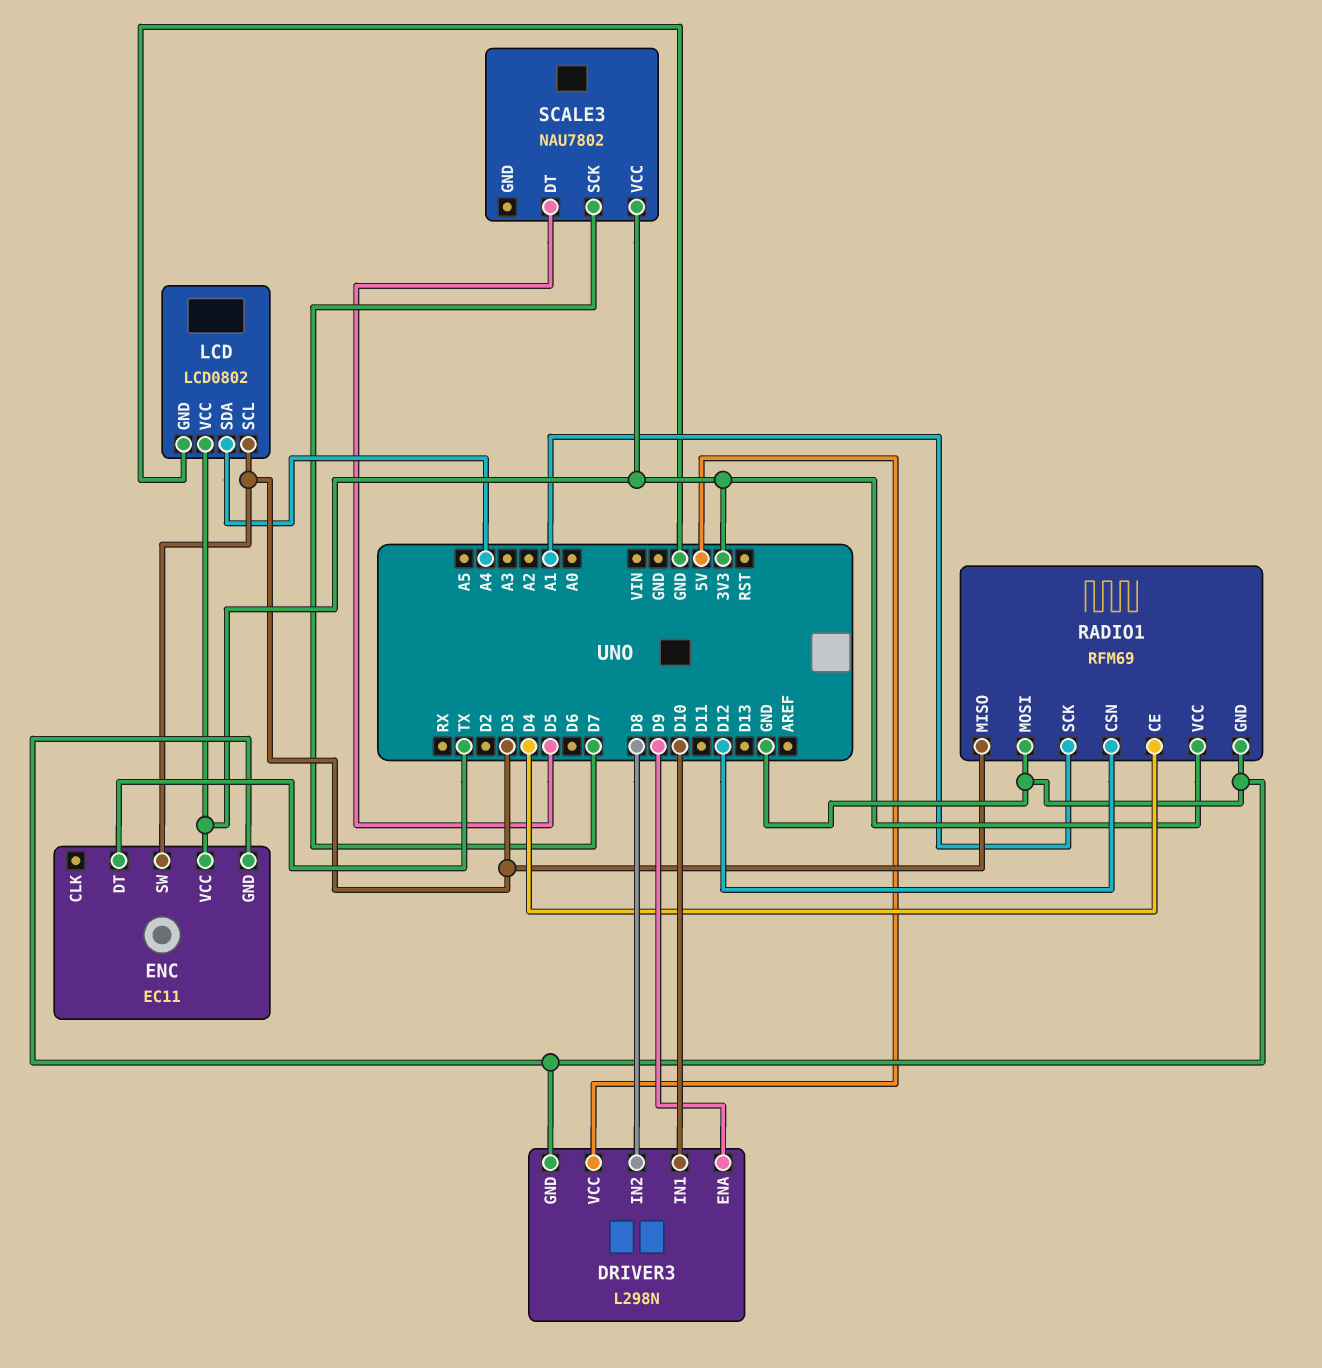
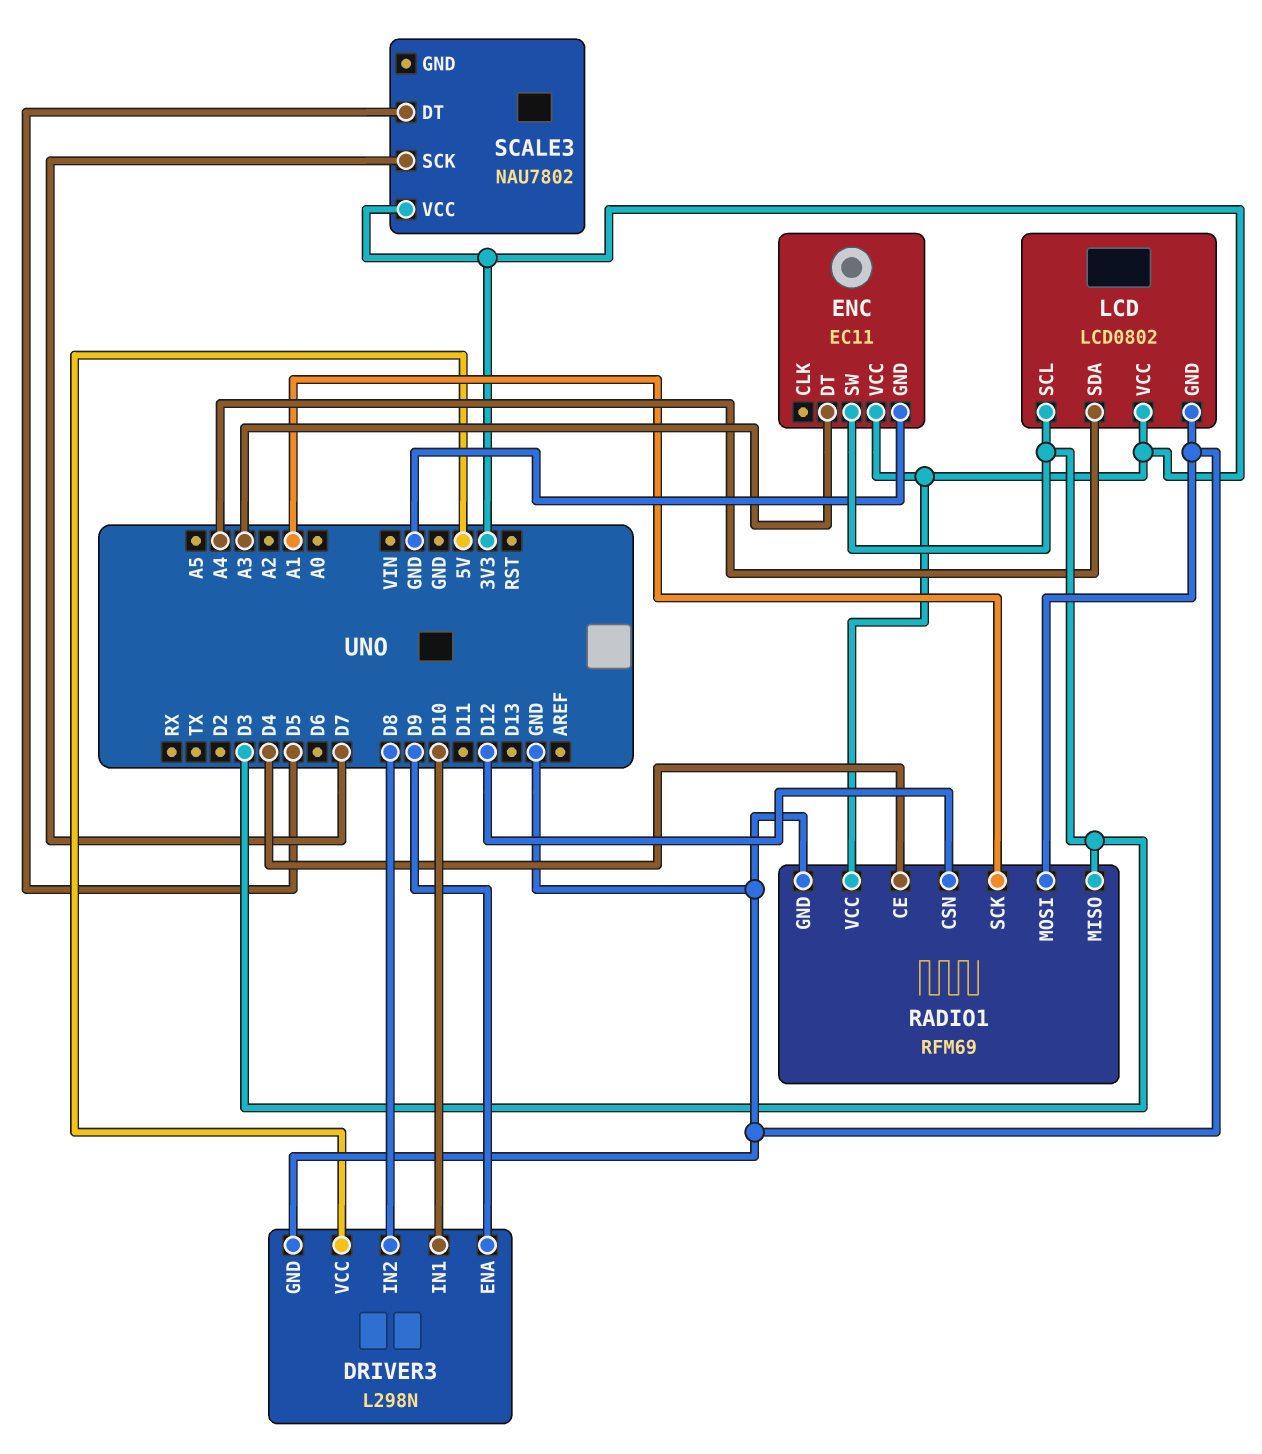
ENC pin DT: TX -> A3

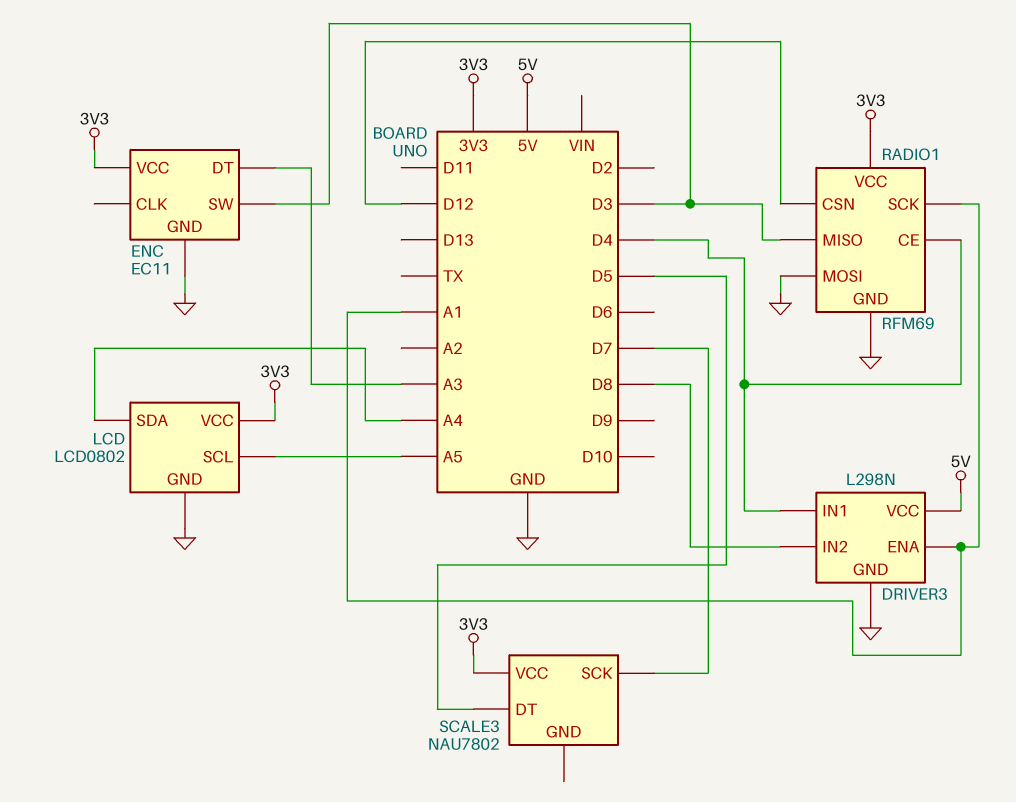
DRIVER3 pin ENA: D9 -> A1
DRIVER3 pin IN1: D10 -> D4
LCD pin SCL: D3 -> A5

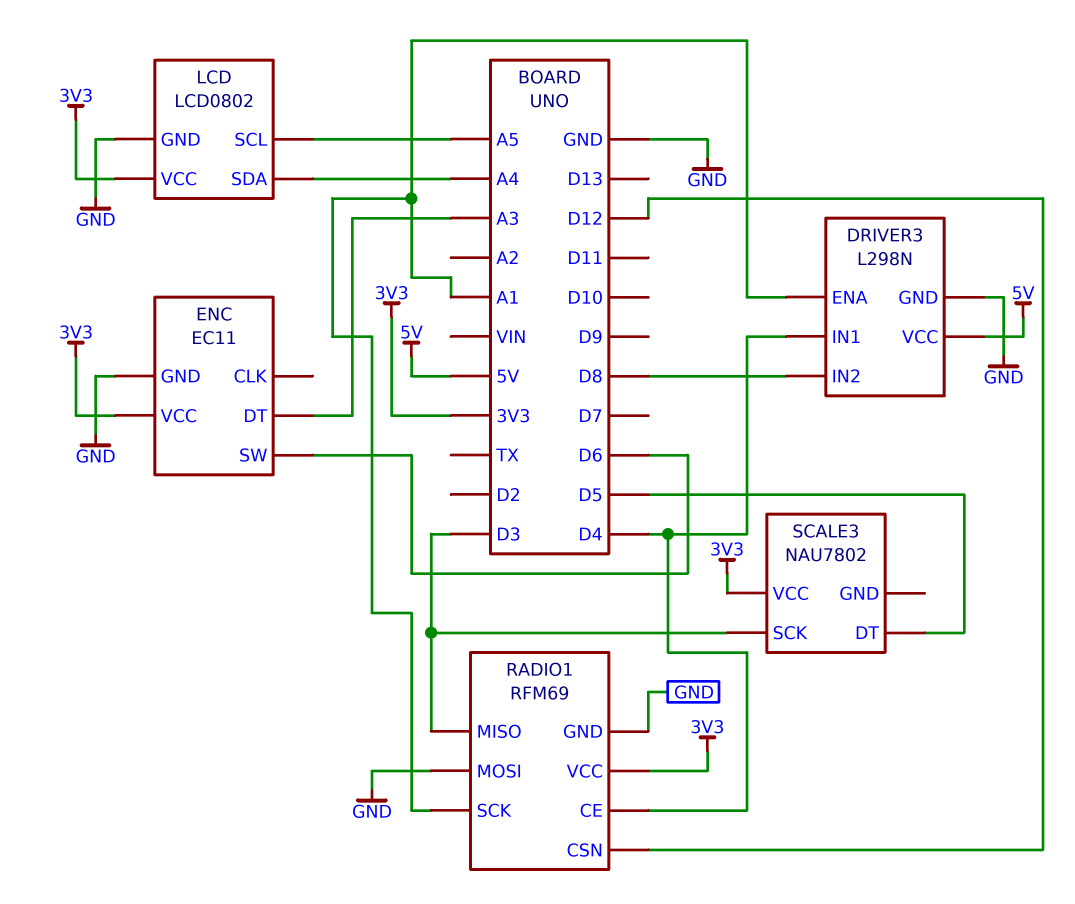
ENC pin SW: D3 -> D6
SCALE3 pin SCK: D7 -> D3

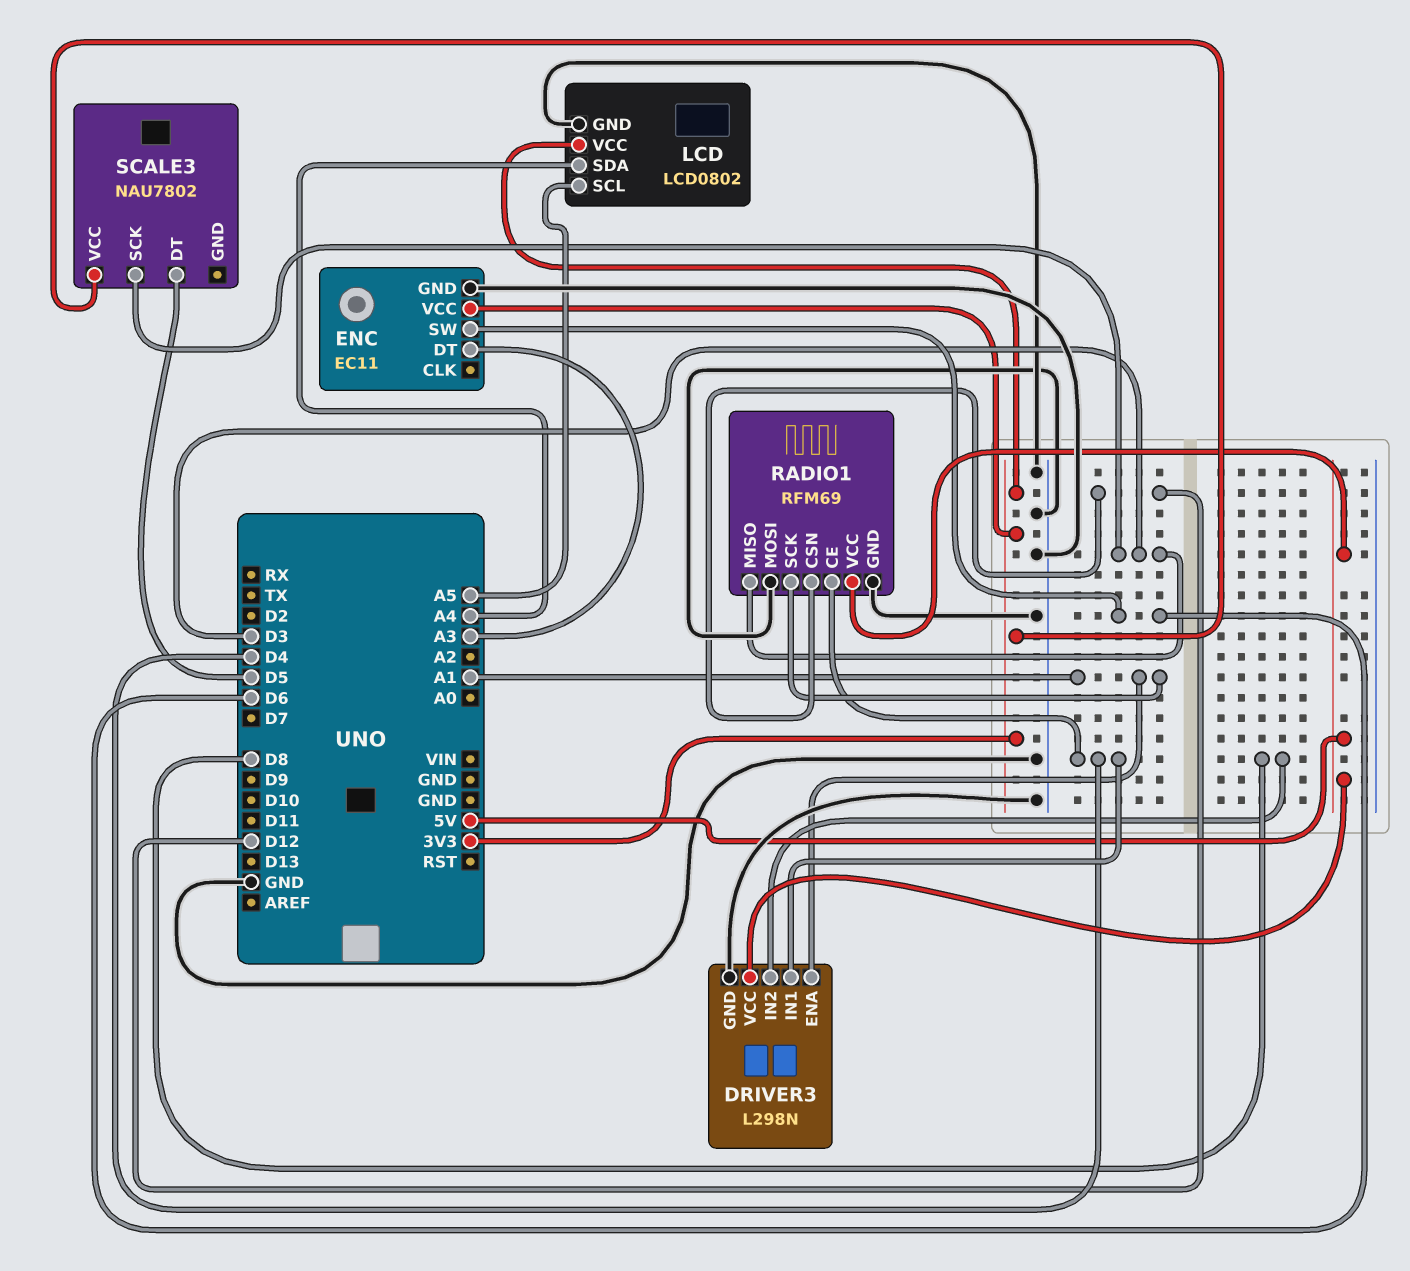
RADIO1 pin VCC: 3V3 -> 5V

